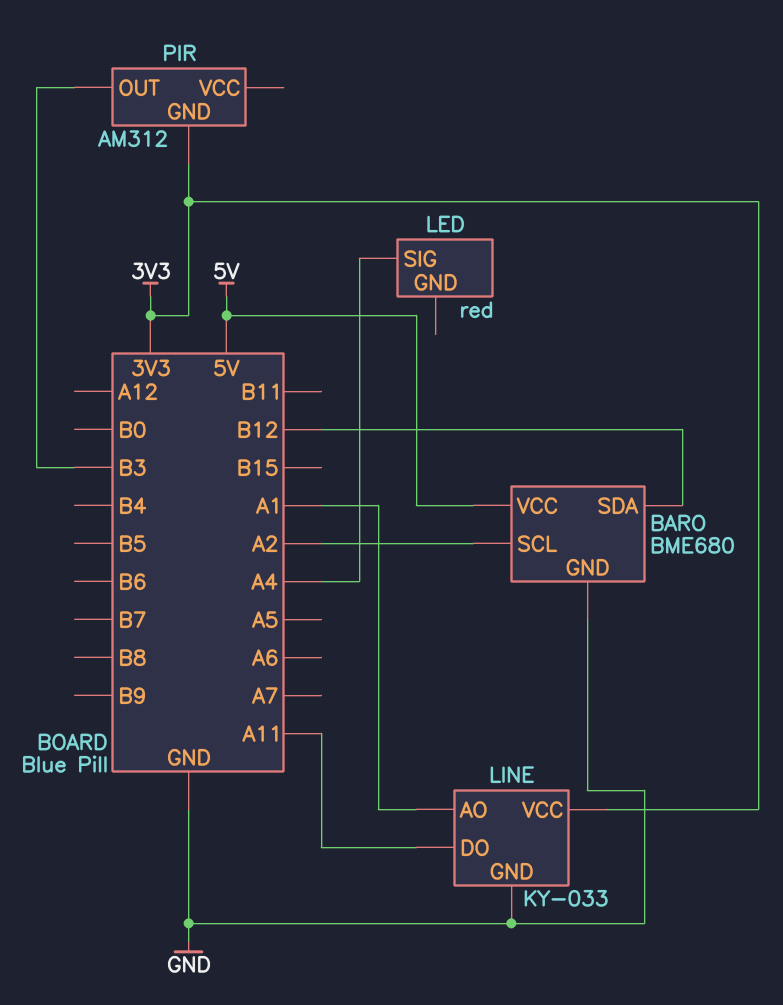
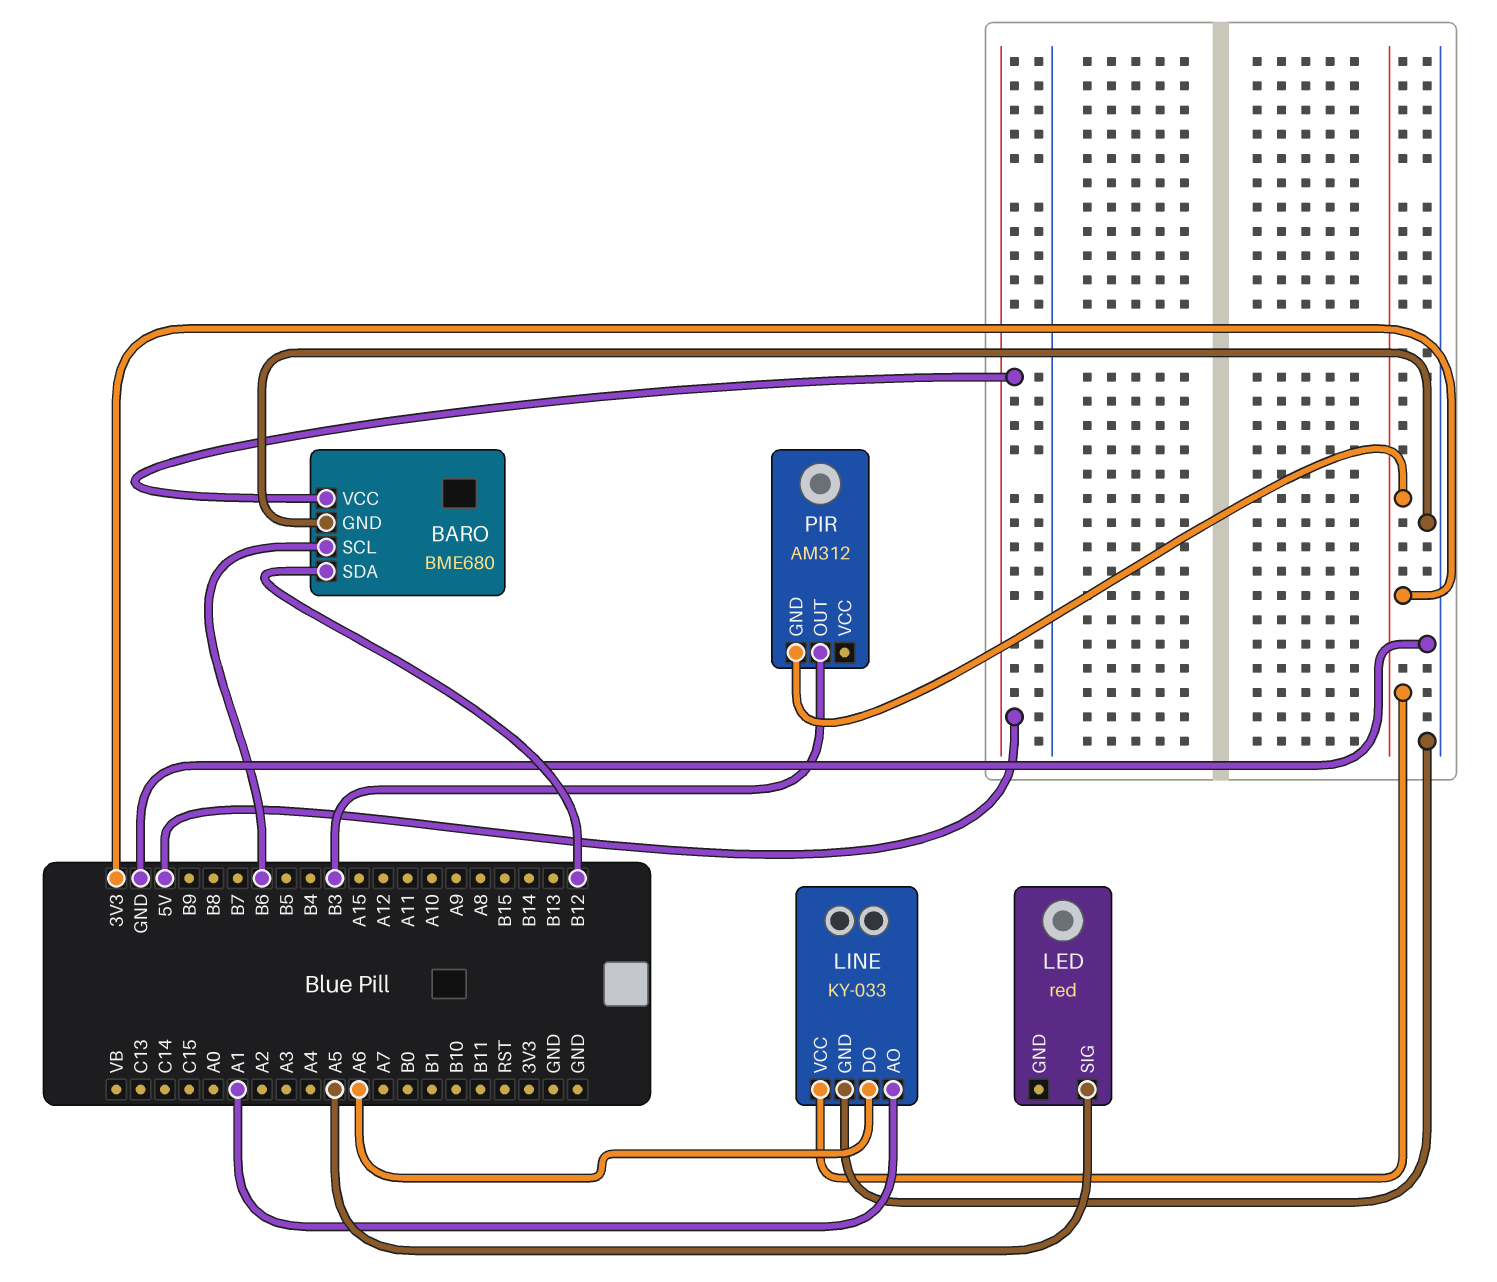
BARO pin SCL: A2 -> B6
LED pin SIG: A4 -> A5
LINE pin DO: A11 -> A6

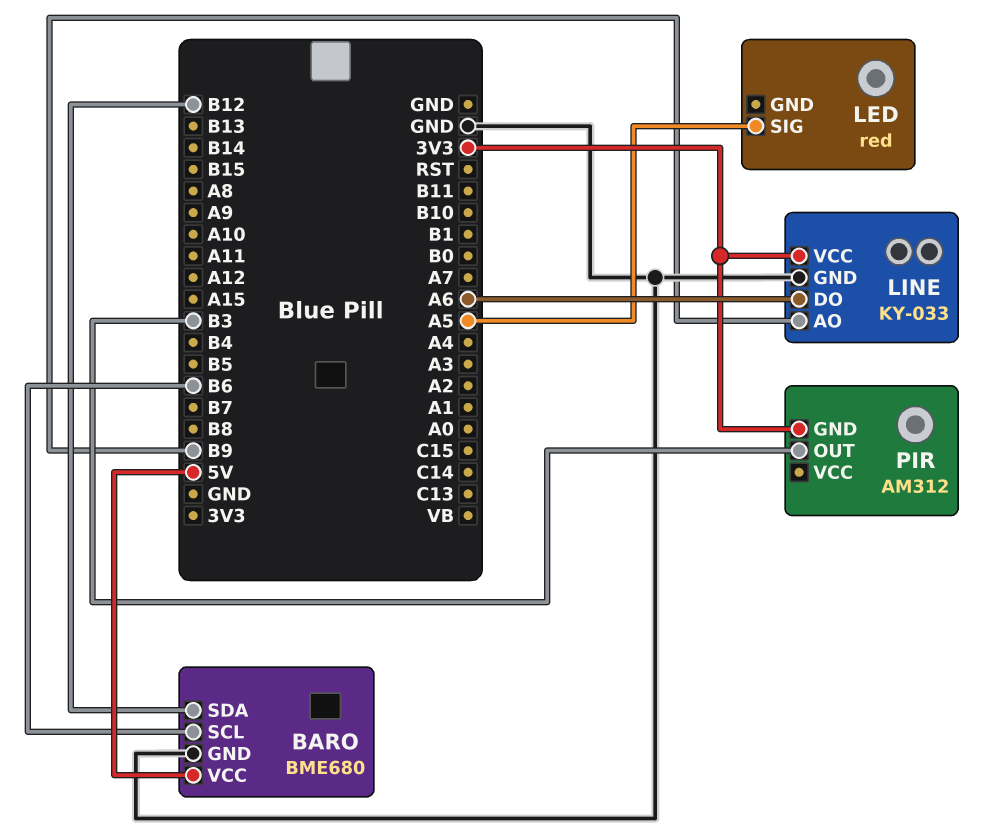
LINE pin AO: A1 -> B9

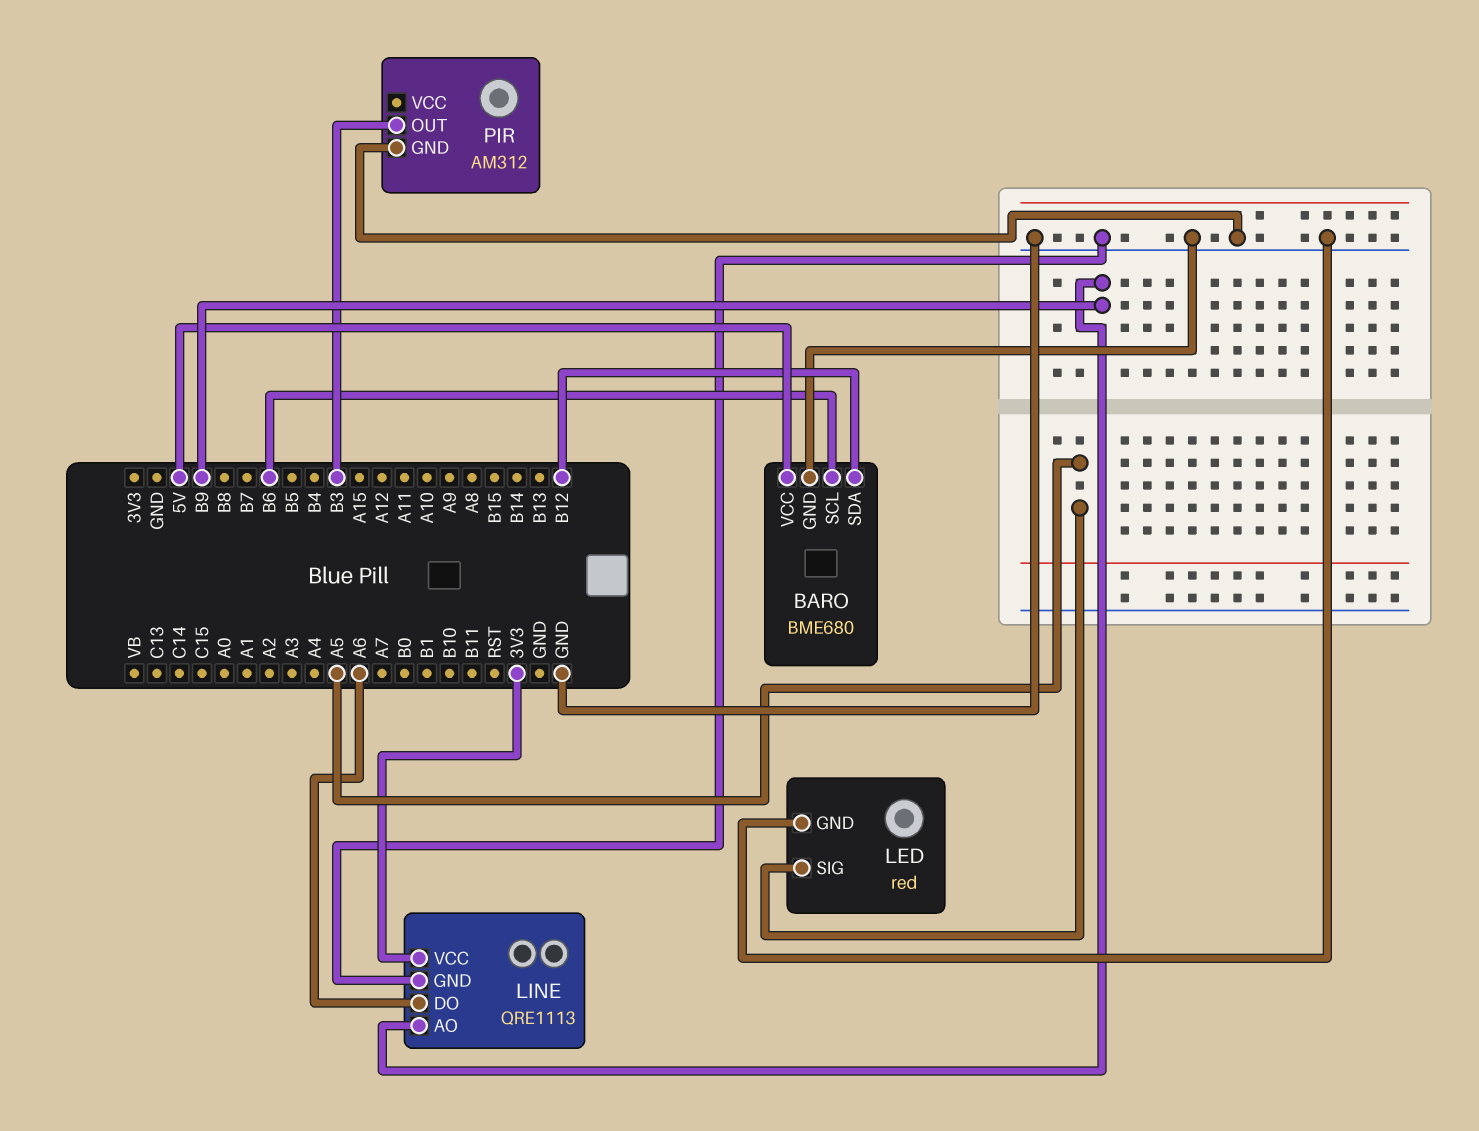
LED pin GND: none -> GND
LINE: KY-033 -> QRE1113
PIR pin GND: 3V3 -> GND

